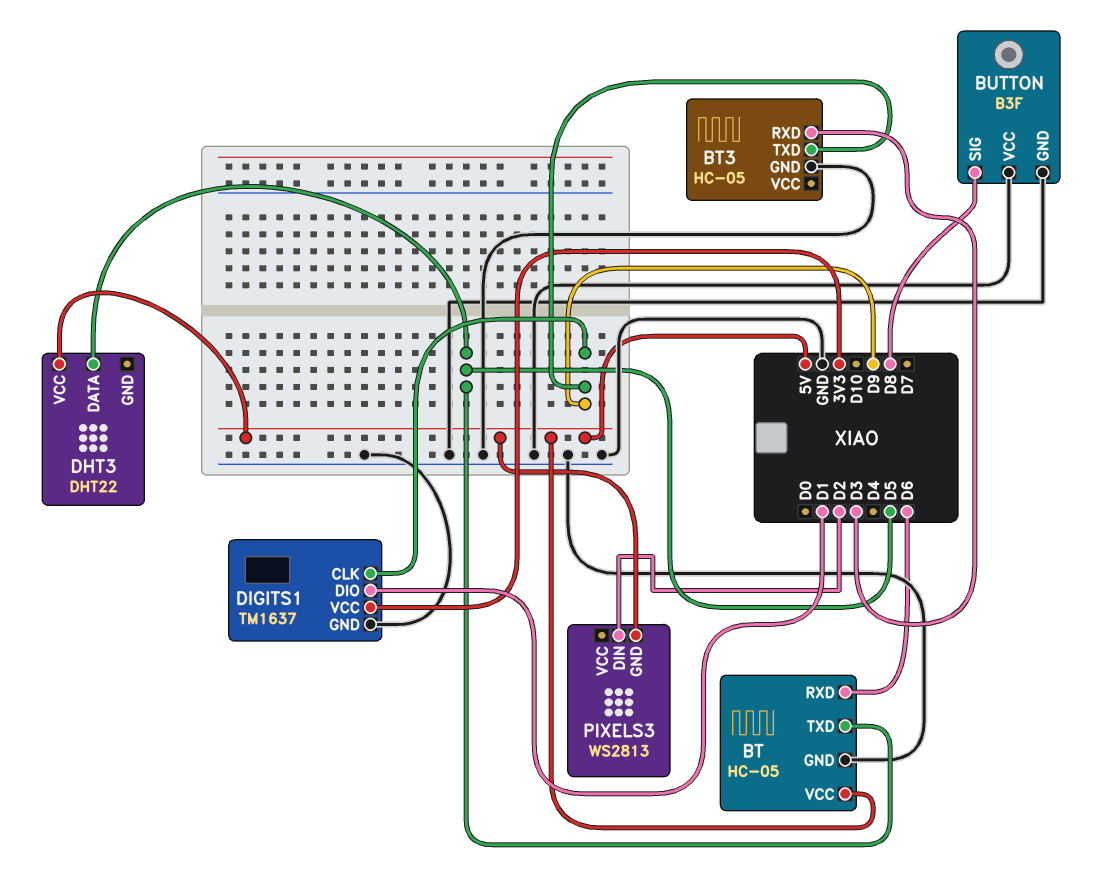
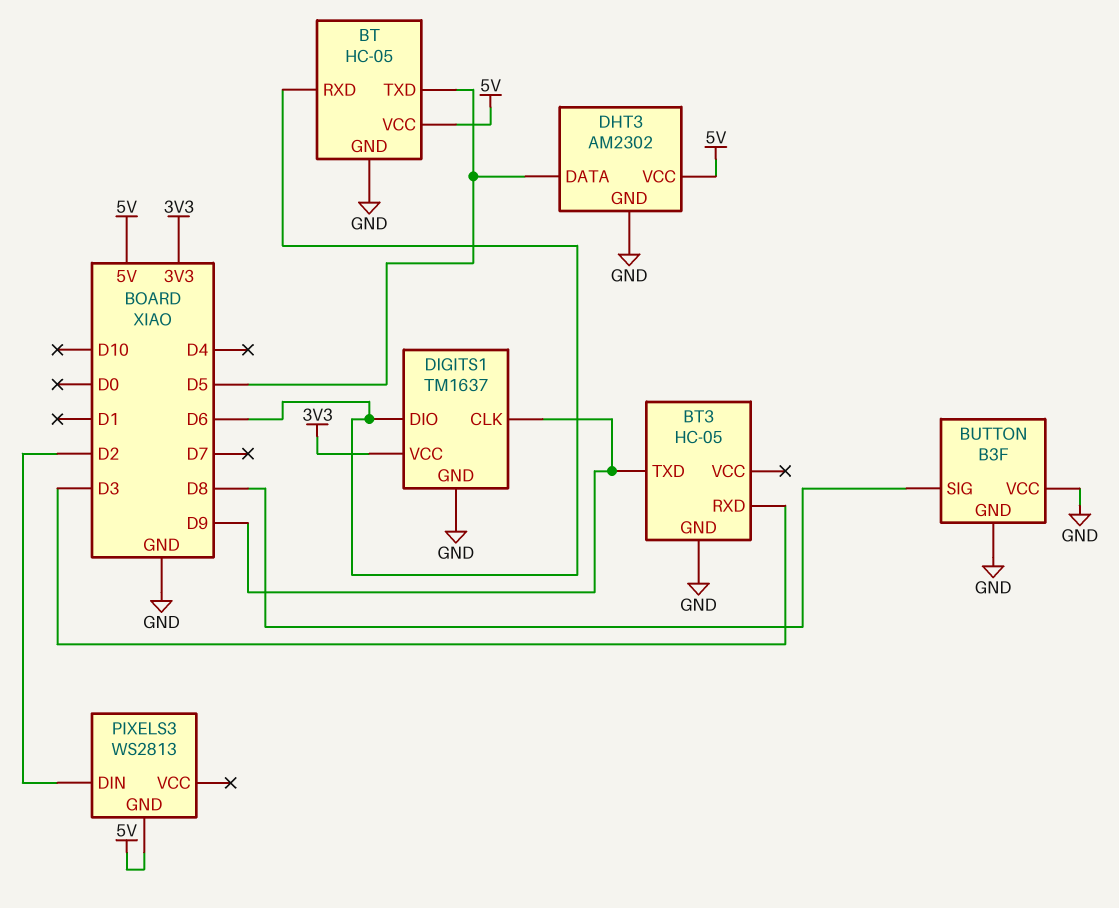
DHT3: DHT22 -> AM2302
DHT3 pin GND: none -> GND
DIGITS1 pin DIO: D1 -> D6

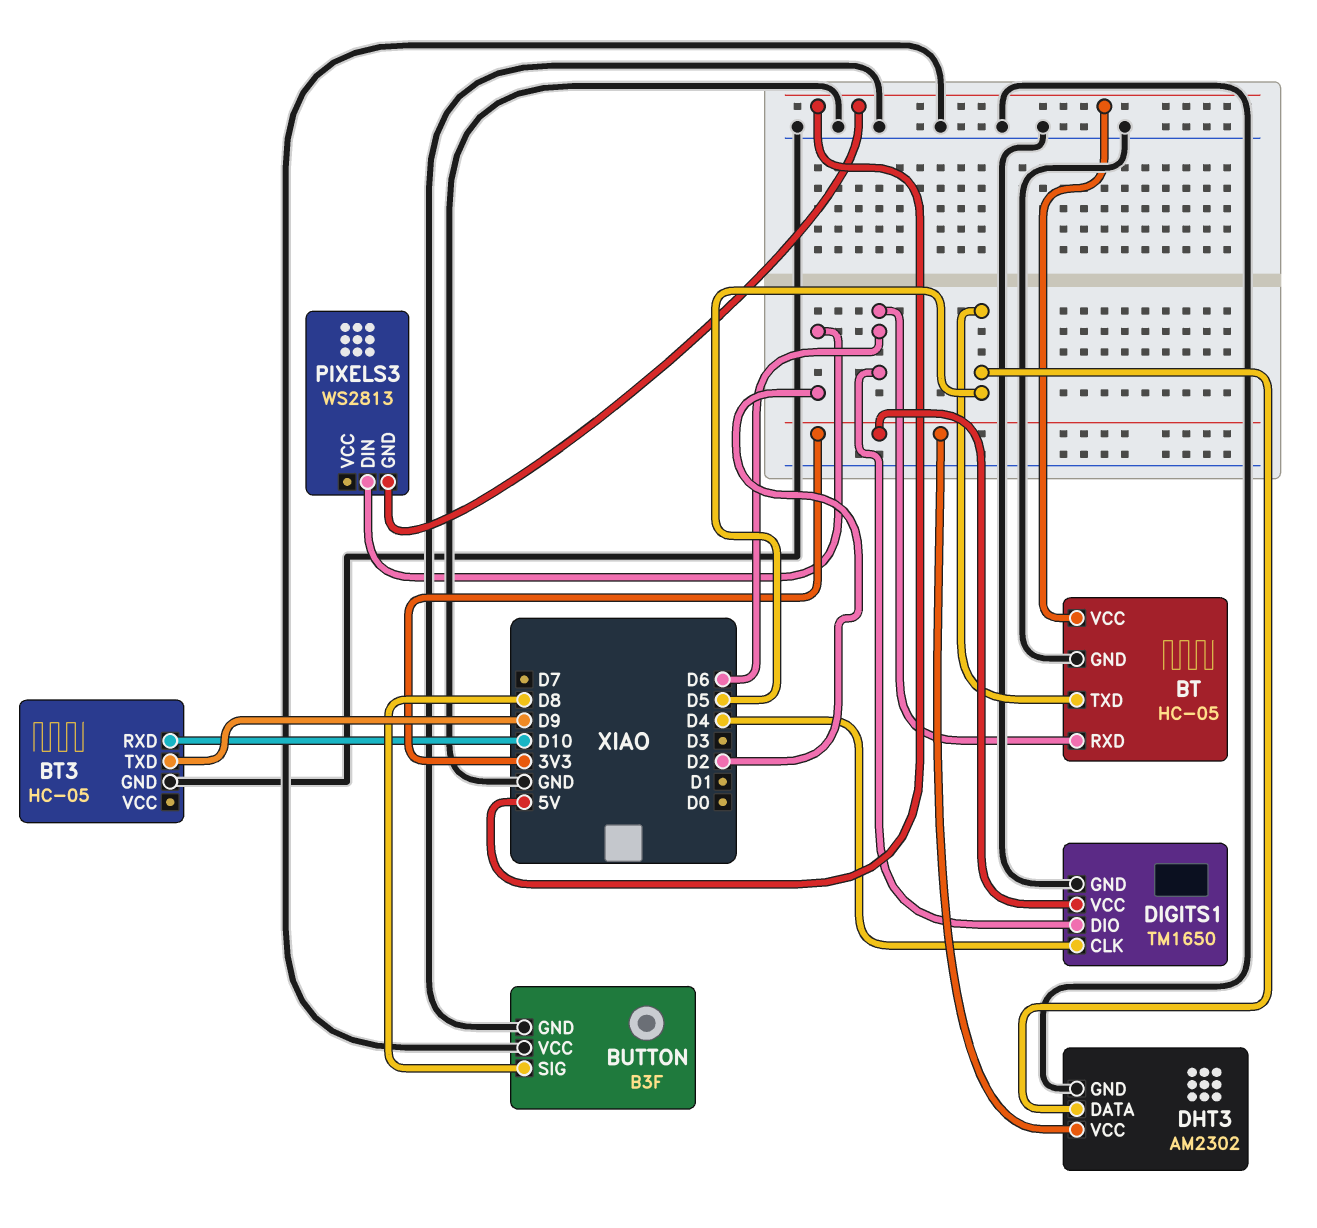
BT3 pin RXD: D3 -> D10
DHT3 pin VCC: 5V -> 3V3
DIGITS1: TM1637 -> TM1650
DIGITS1 pin CLK: D9 -> D4

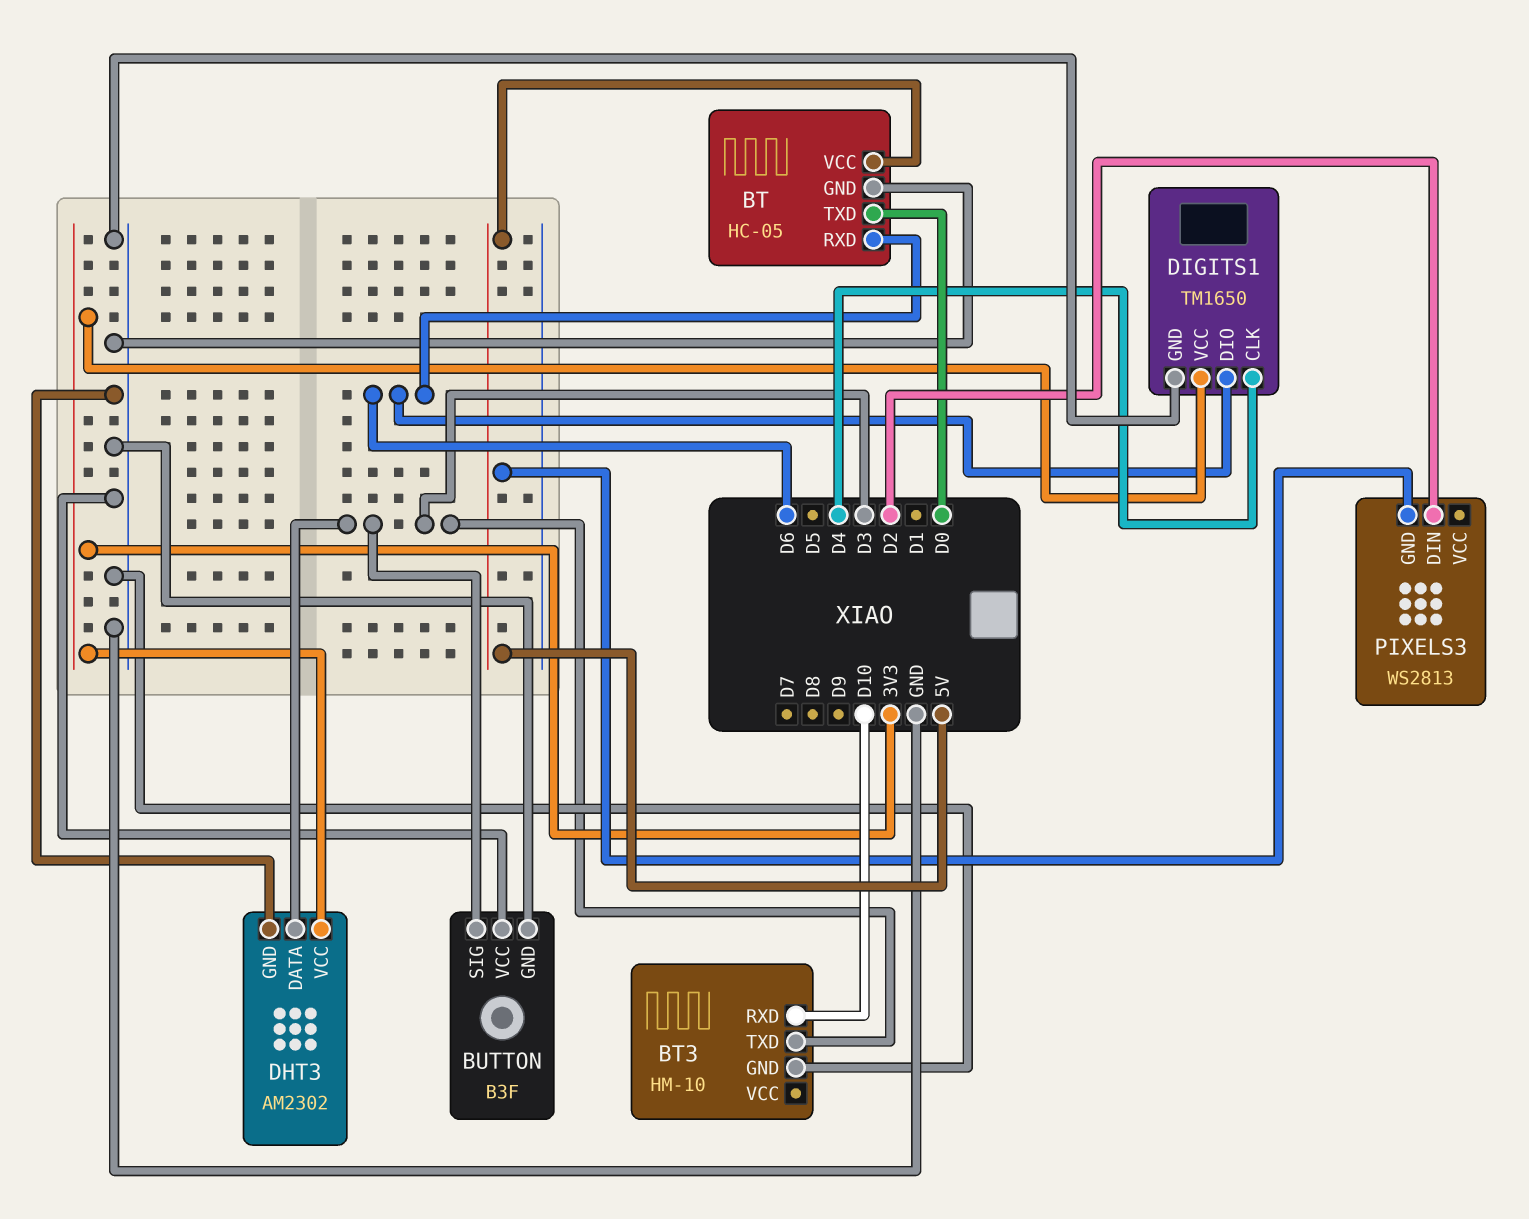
BT pin TXD: D5 -> D0
BT3: HC-05 -> HM-10
BT3 pin TXD: D9 -> D3
BUTTON pin SIG: D8 -> D3
DHT3 pin DATA: D5 -> D3

